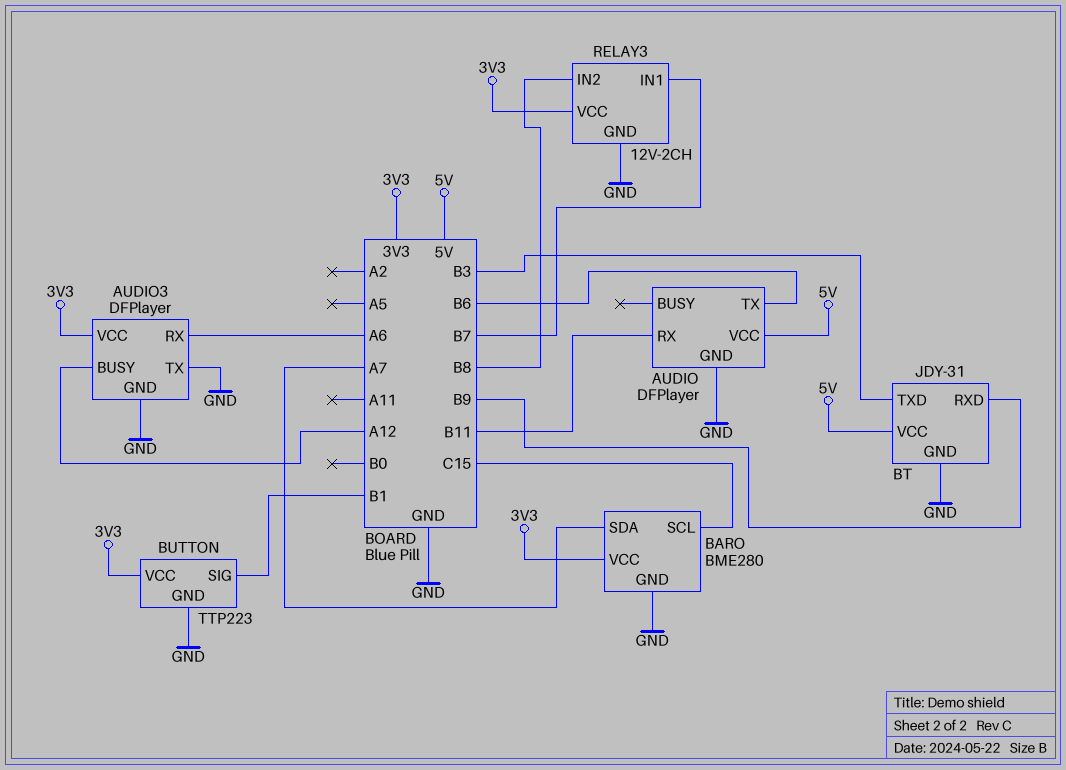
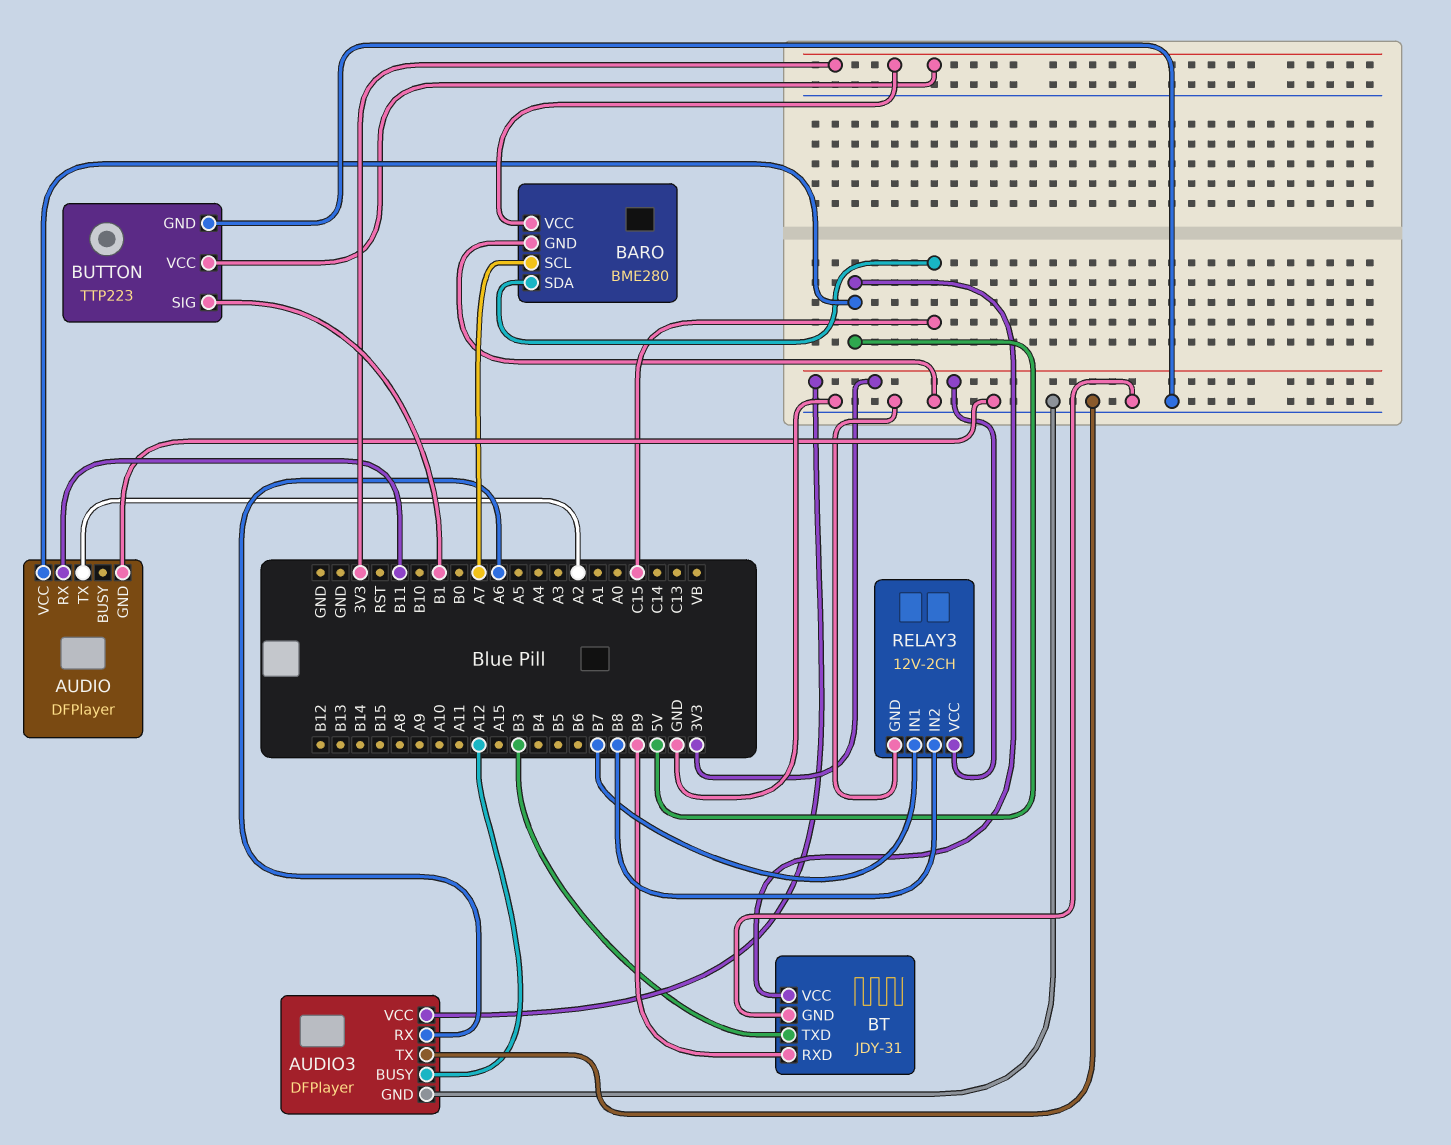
AUDIO pin TX: B6 -> A2
BARO pin SCL: C15 -> A7
BARO pin SDA: A7 -> C15

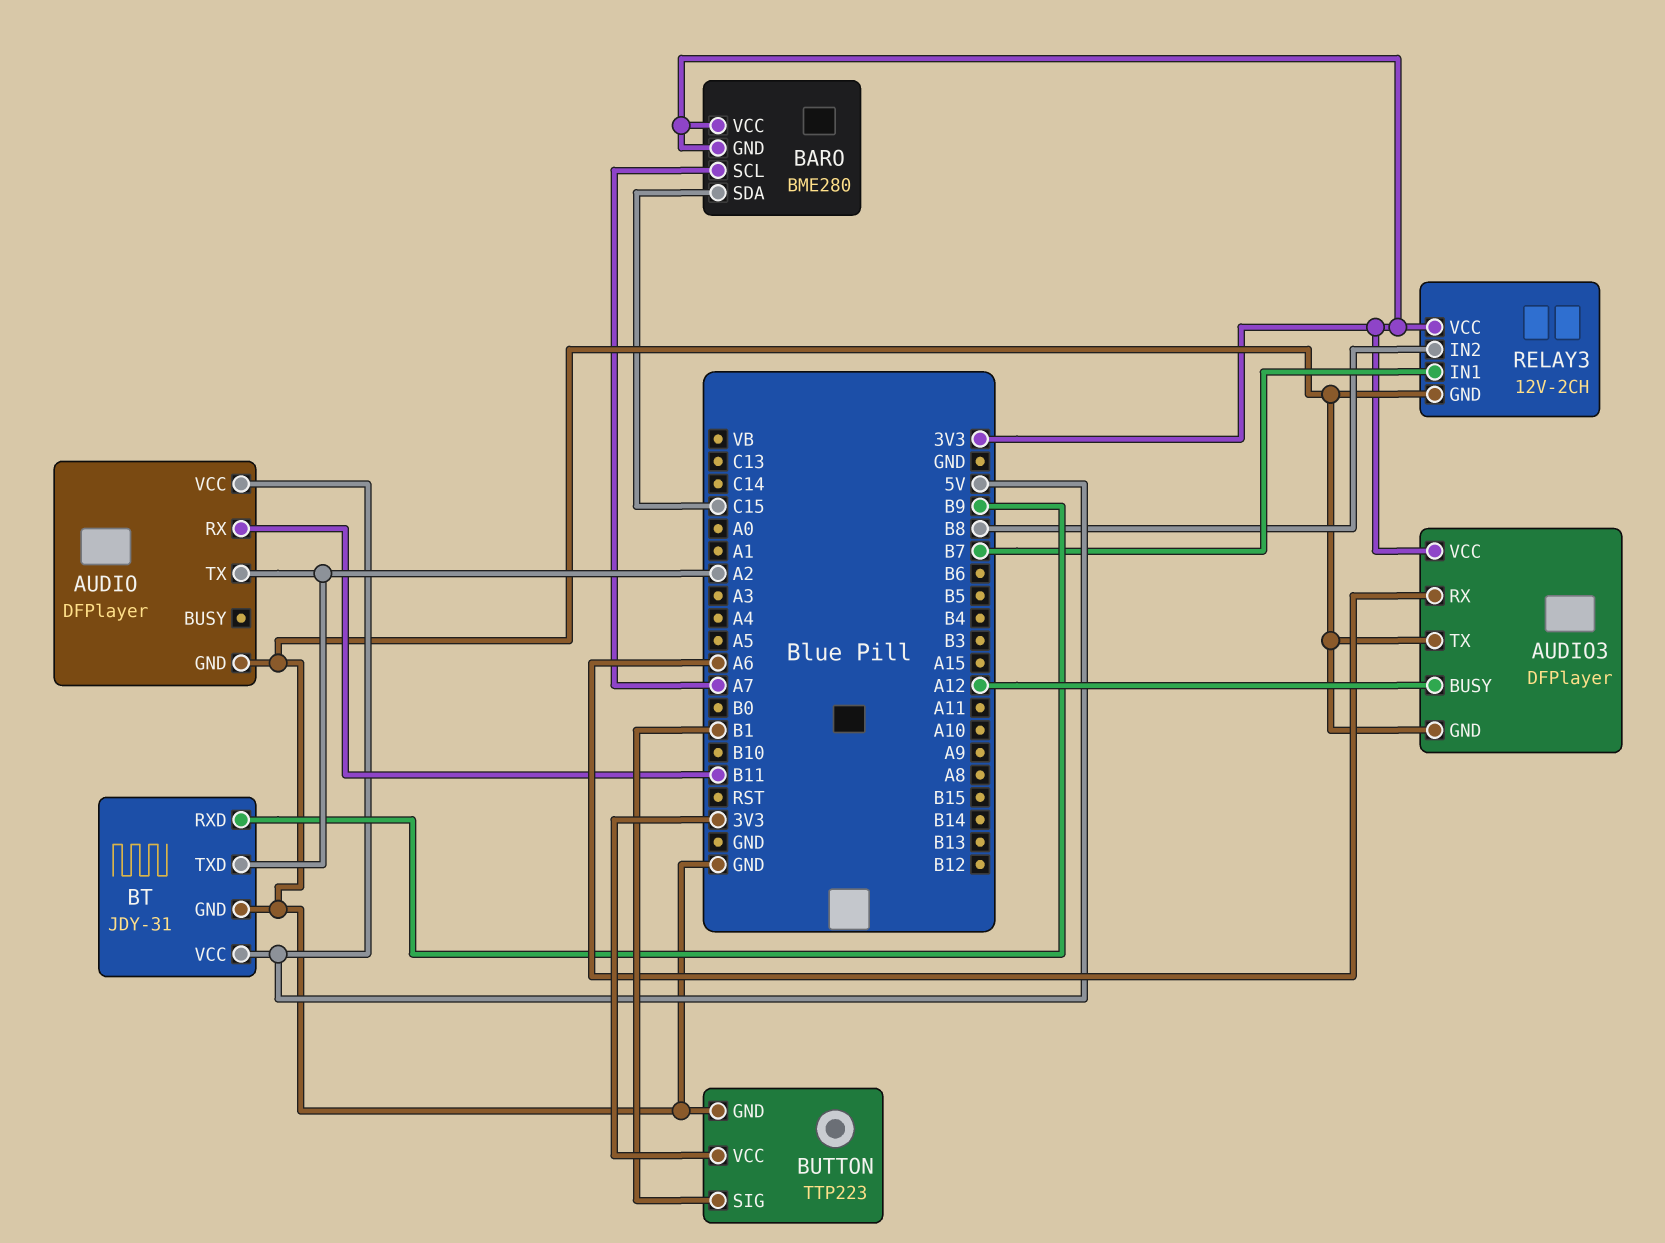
BARO pin GND: GND -> 3V3
BT pin TXD: B3 -> A2

